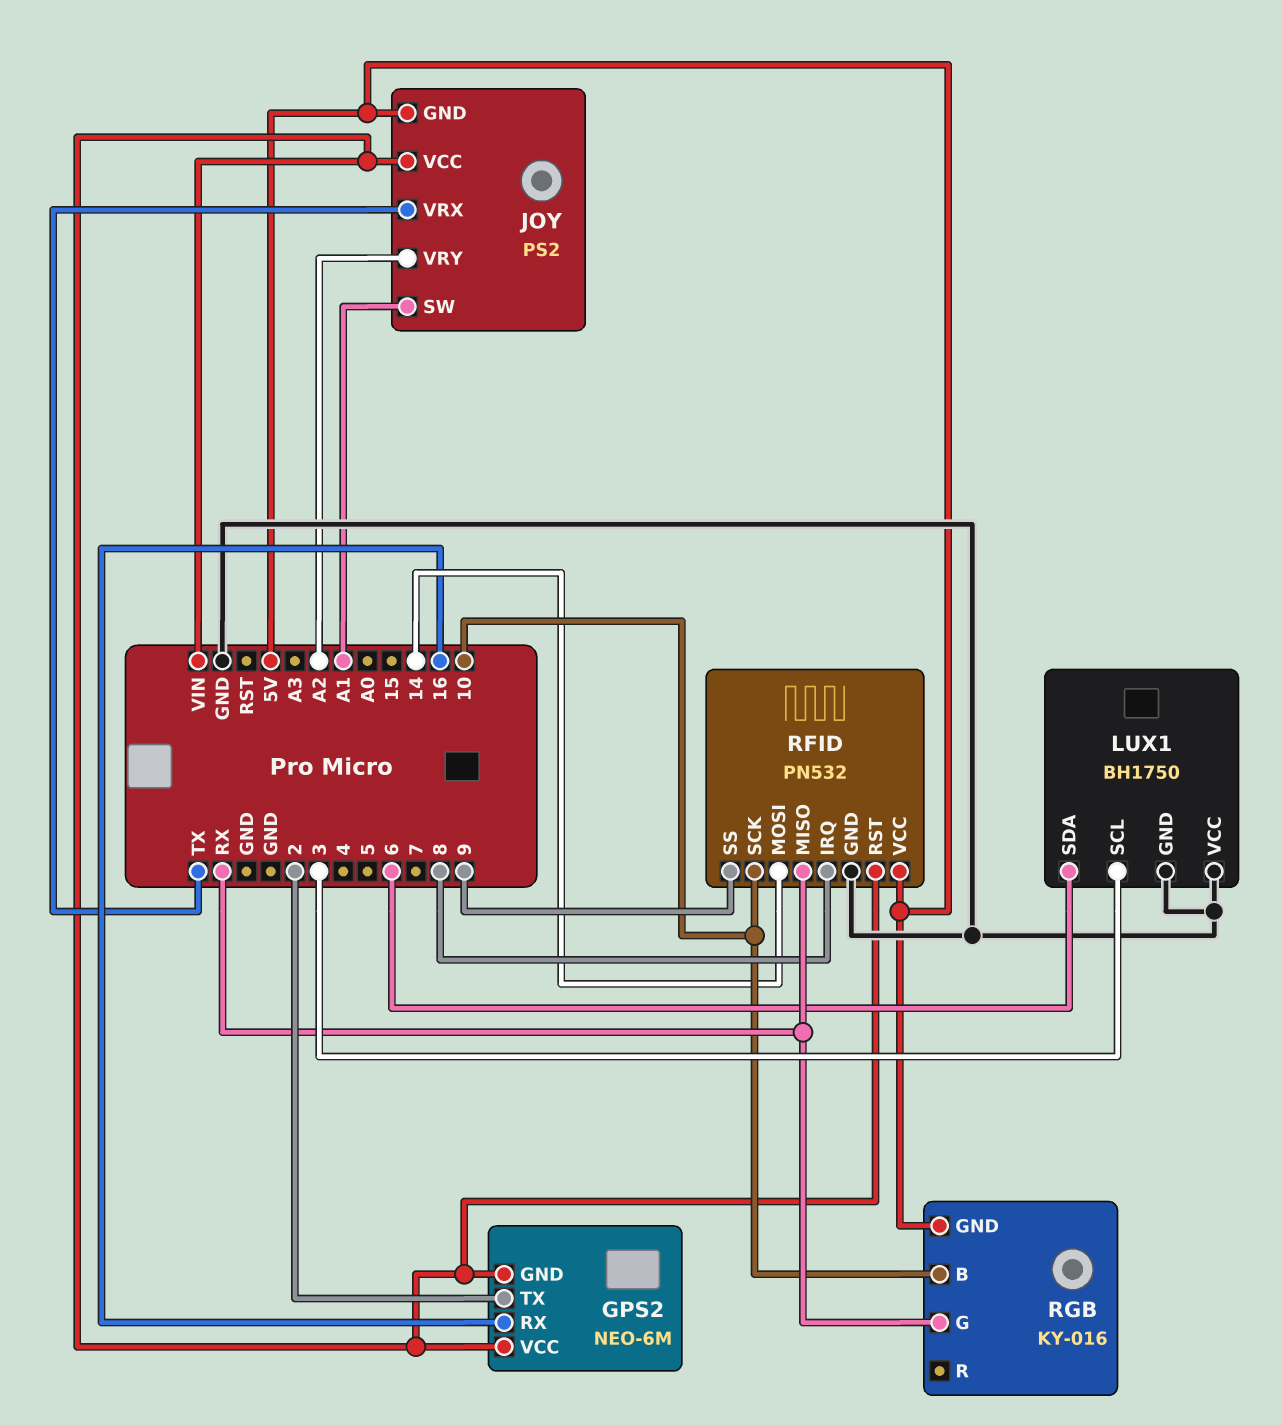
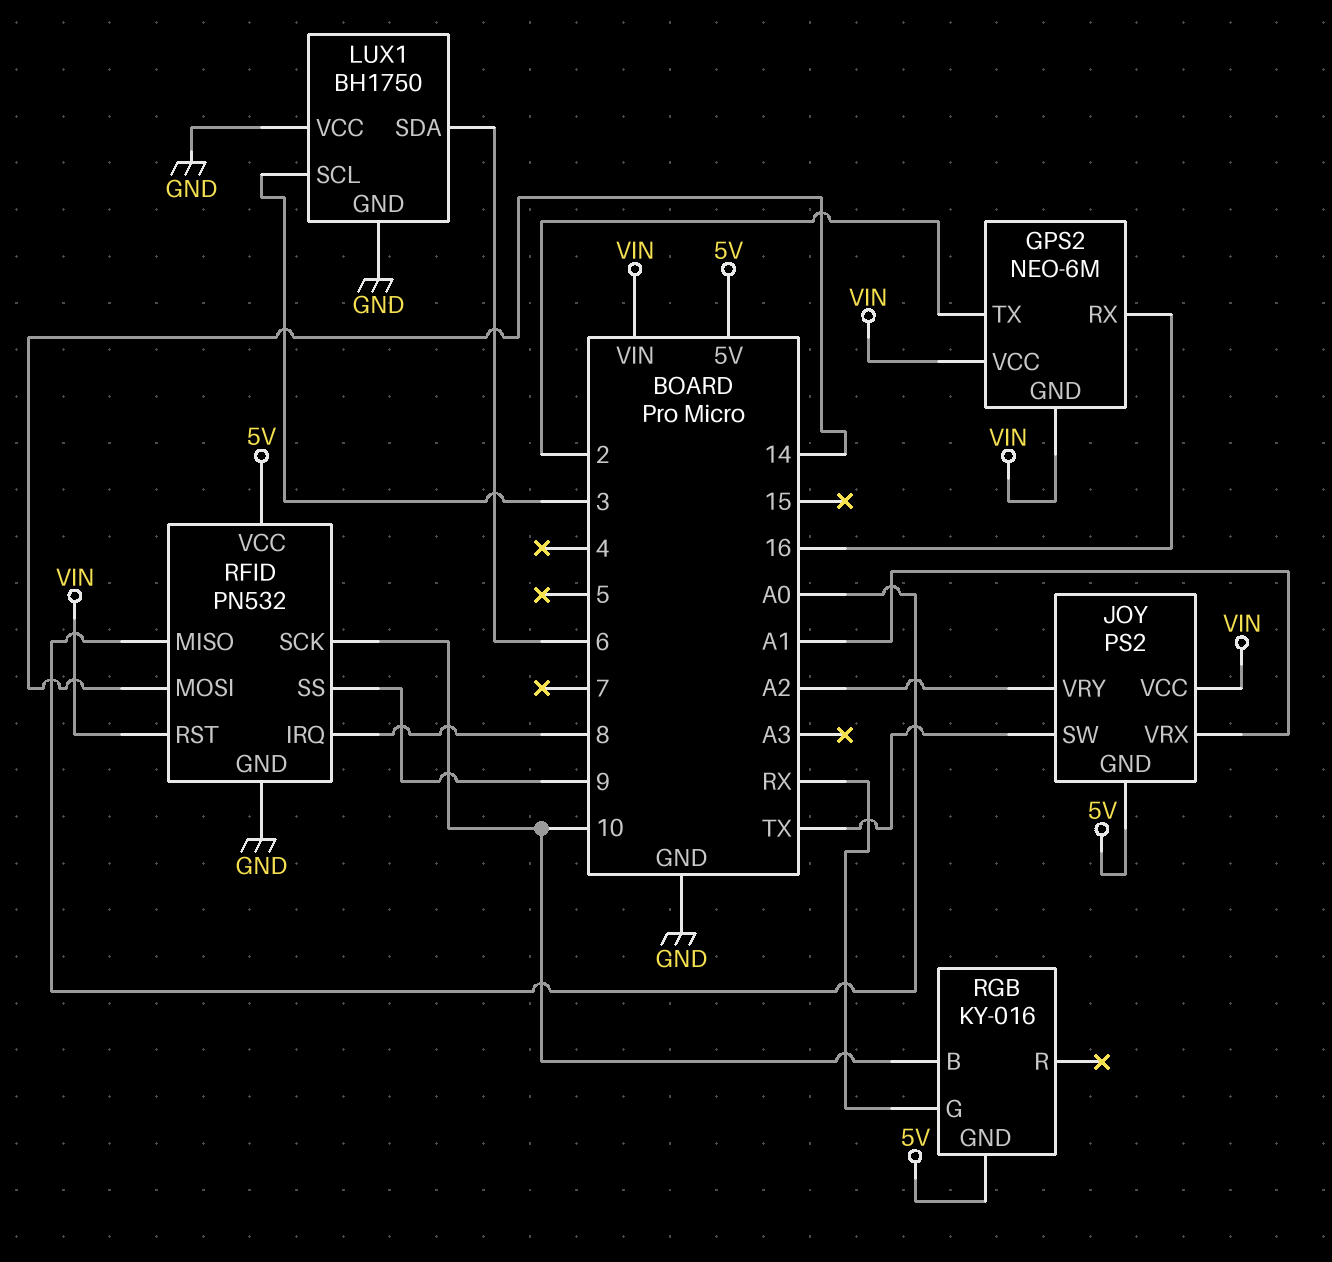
JOY pin SW: A1 -> TX
JOY pin VRX: TX -> A1
RFID pin MISO: RX -> A0

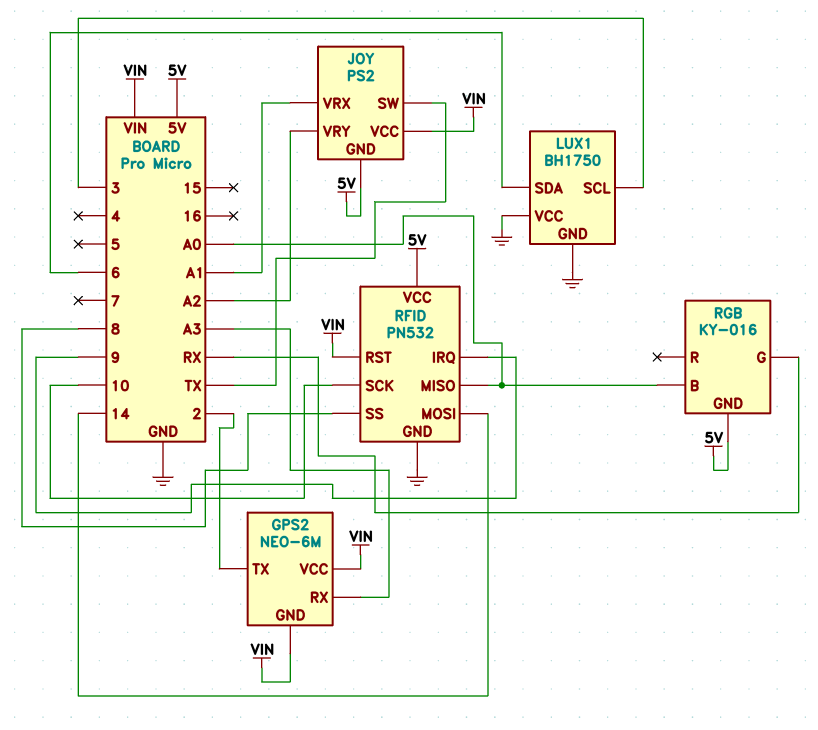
GPS2 pin RX: 16 -> A3
RFID pin IRQ: 8 -> 9
RFID pin SS: 9 -> 8
RGB pin B: 10 -> A0

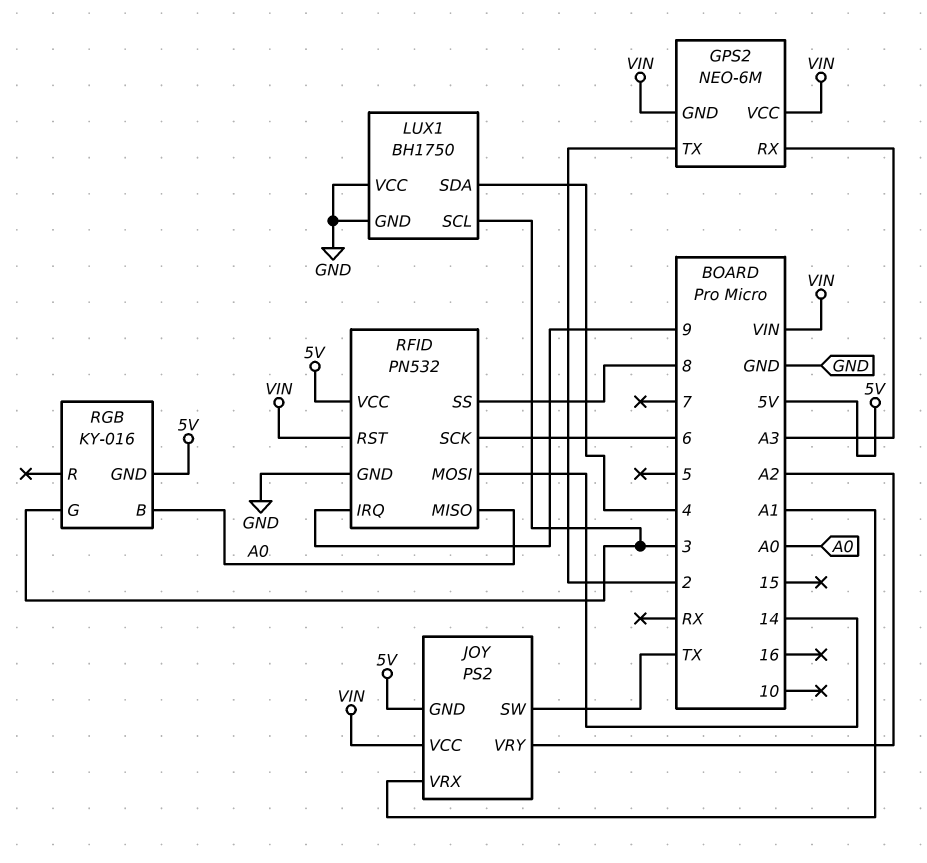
LUX1 pin SDA: 6 -> 4
RFID pin SCK: 10 -> 6
RGB pin G: RX -> 3

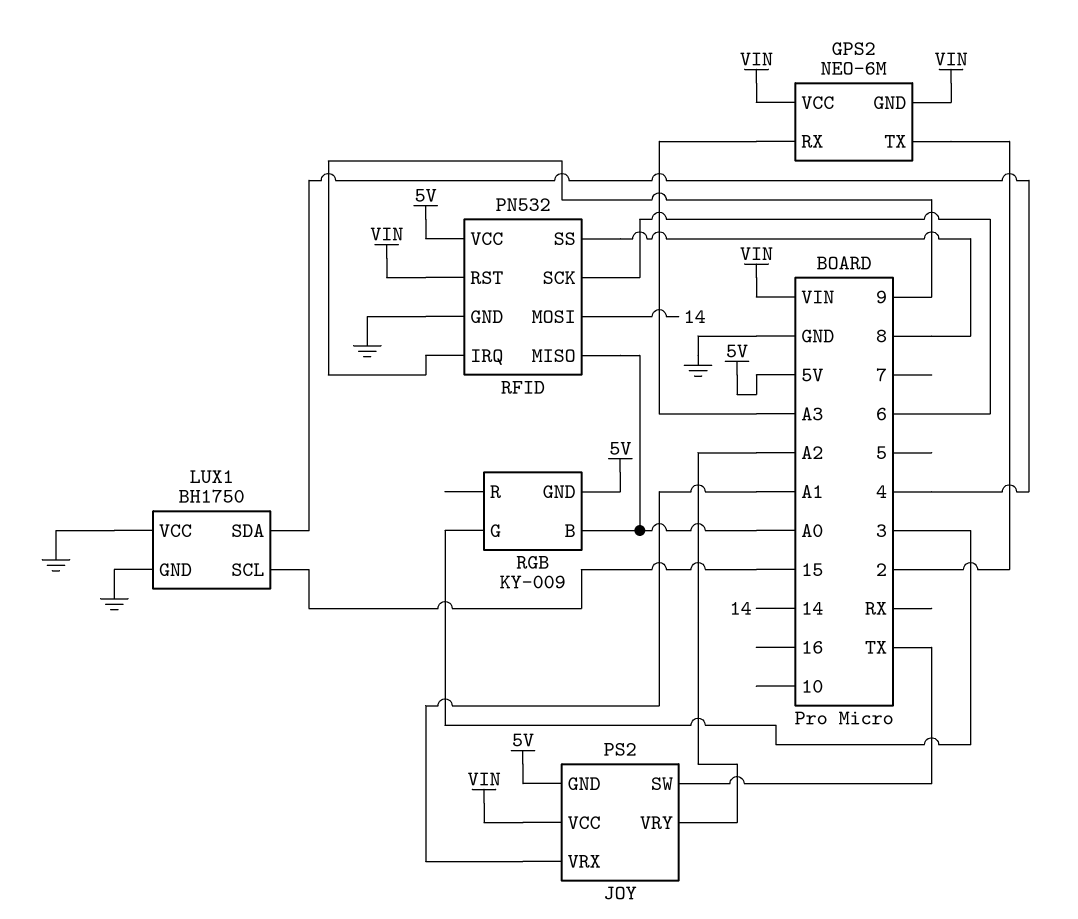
LUX1 pin SCL: 3 -> 15
RGB: KY-016 -> KY-009

